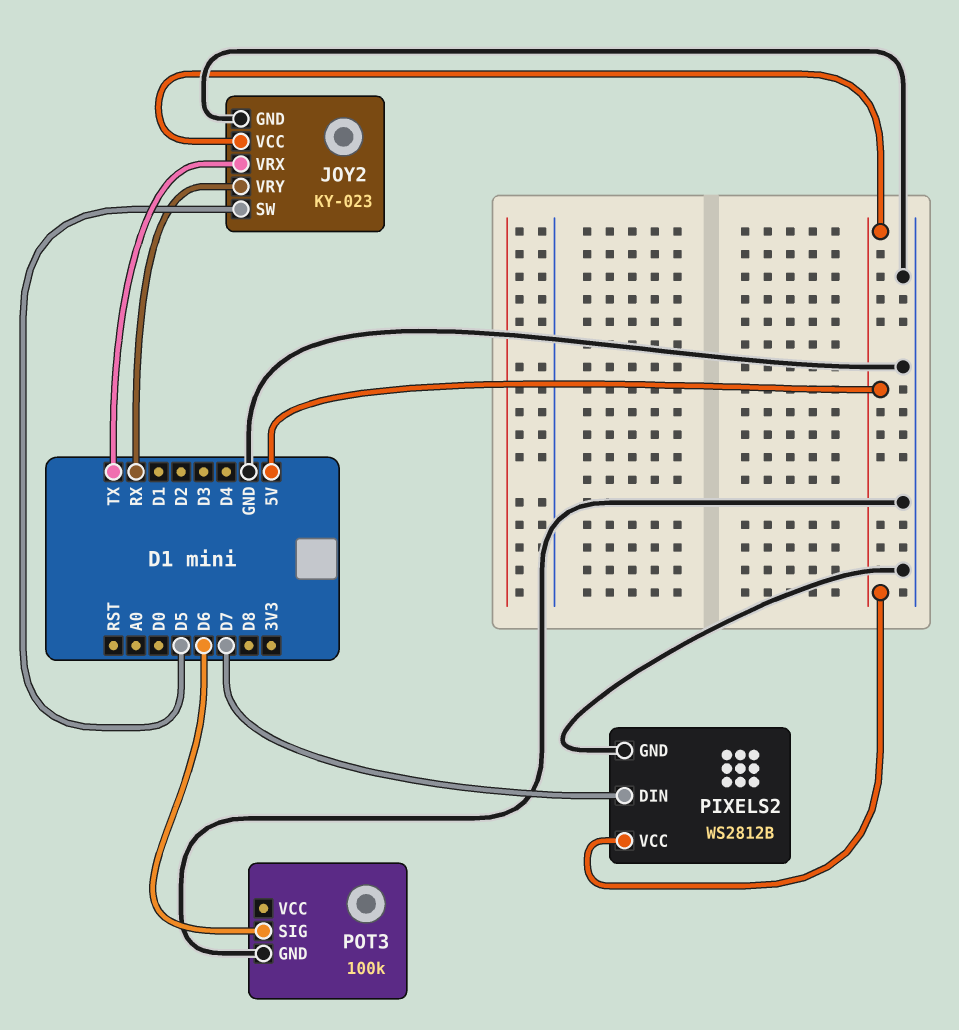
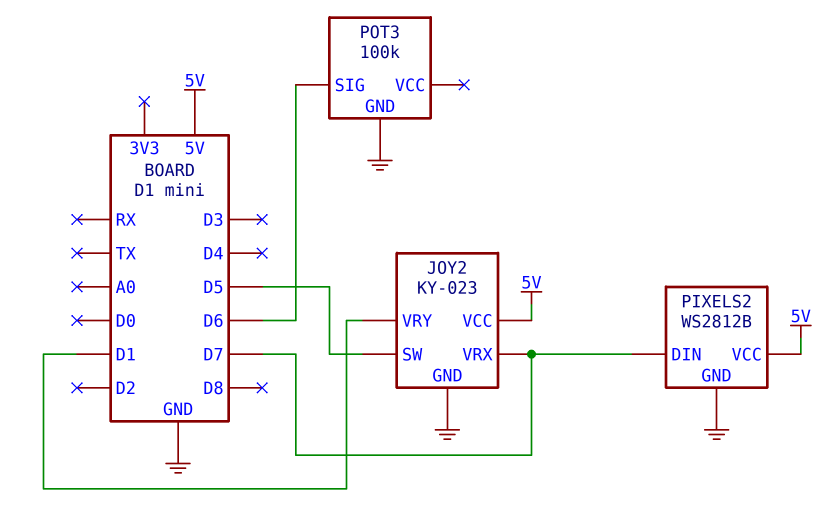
JOY2 pin VRX: TX -> D7
JOY2 pin VRY: RX -> D1

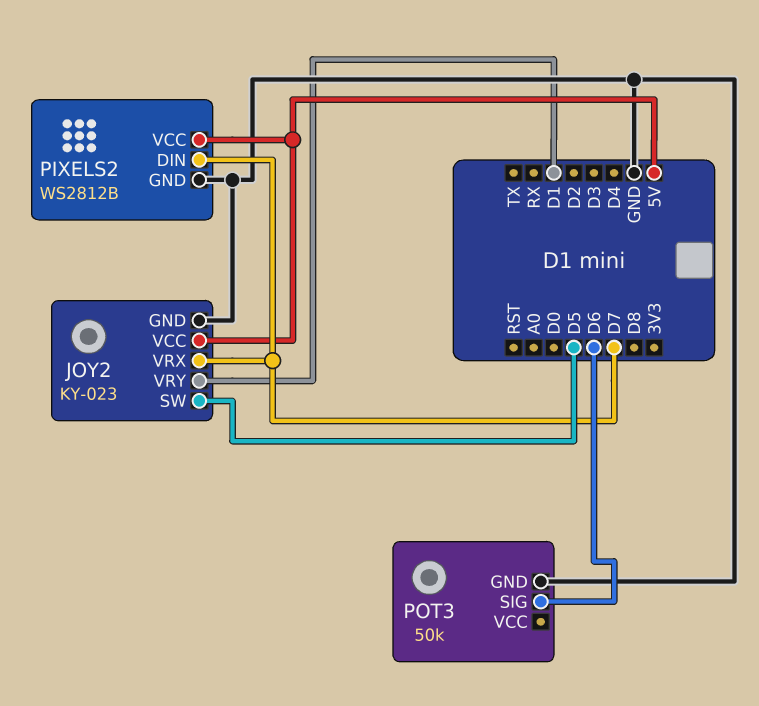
POT3: 100k -> 50k

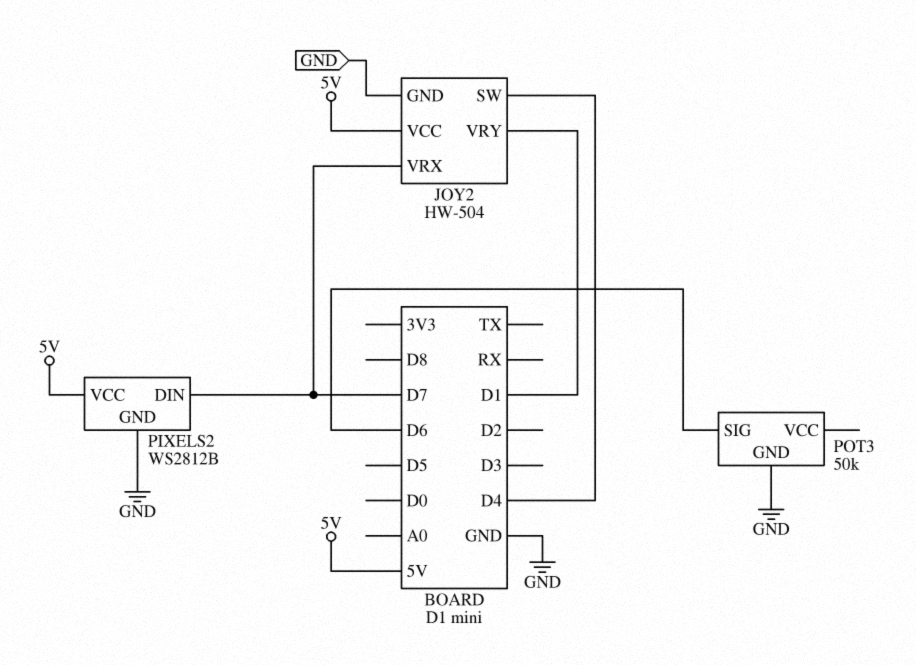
JOY2: KY-023 -> HW-504
JOY2 pin SW: D5 -> D4

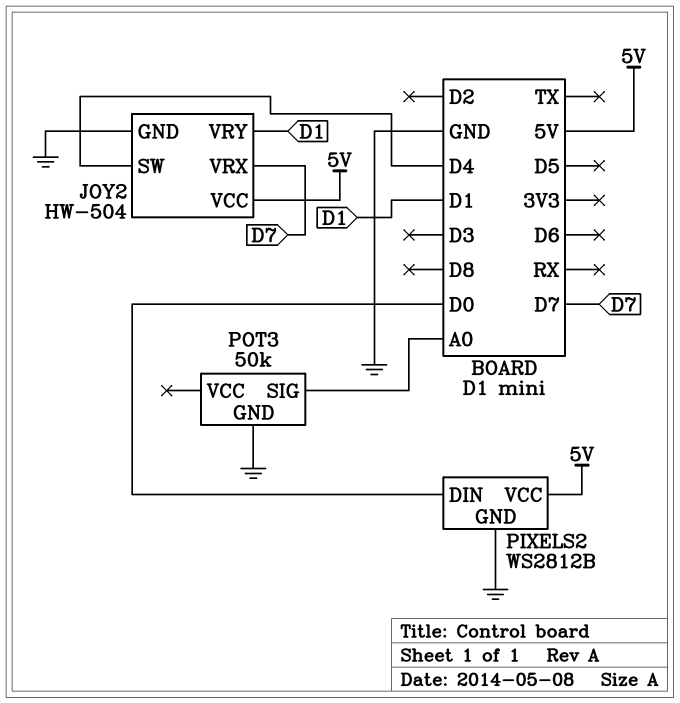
PIXELS2 pin DIN: D7 -> D0
POT3 pin SIG: D6 -> A0

